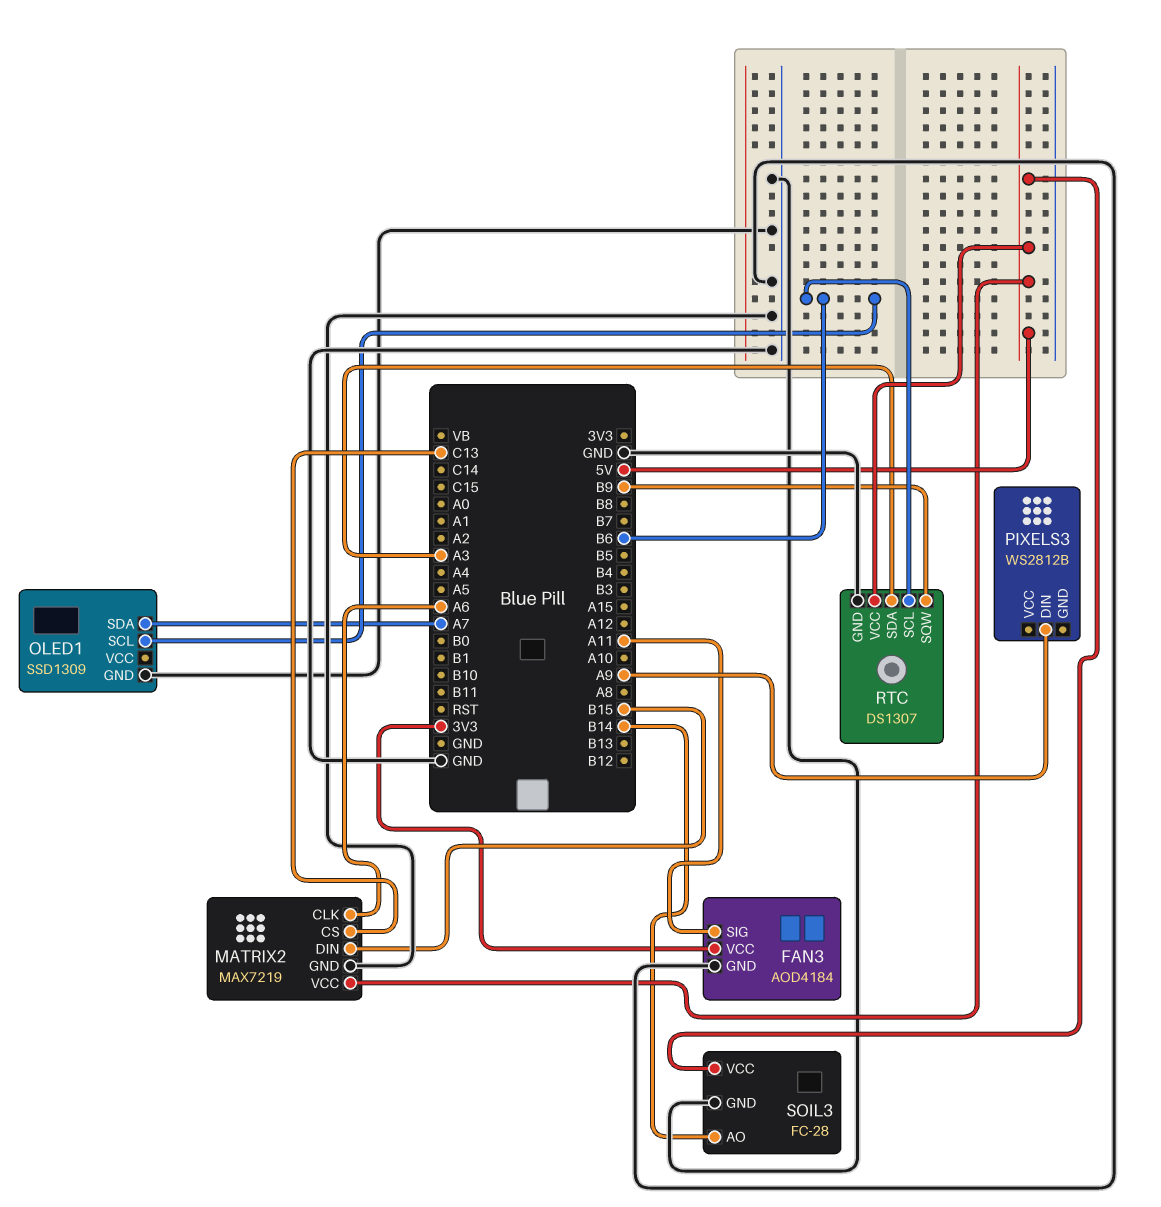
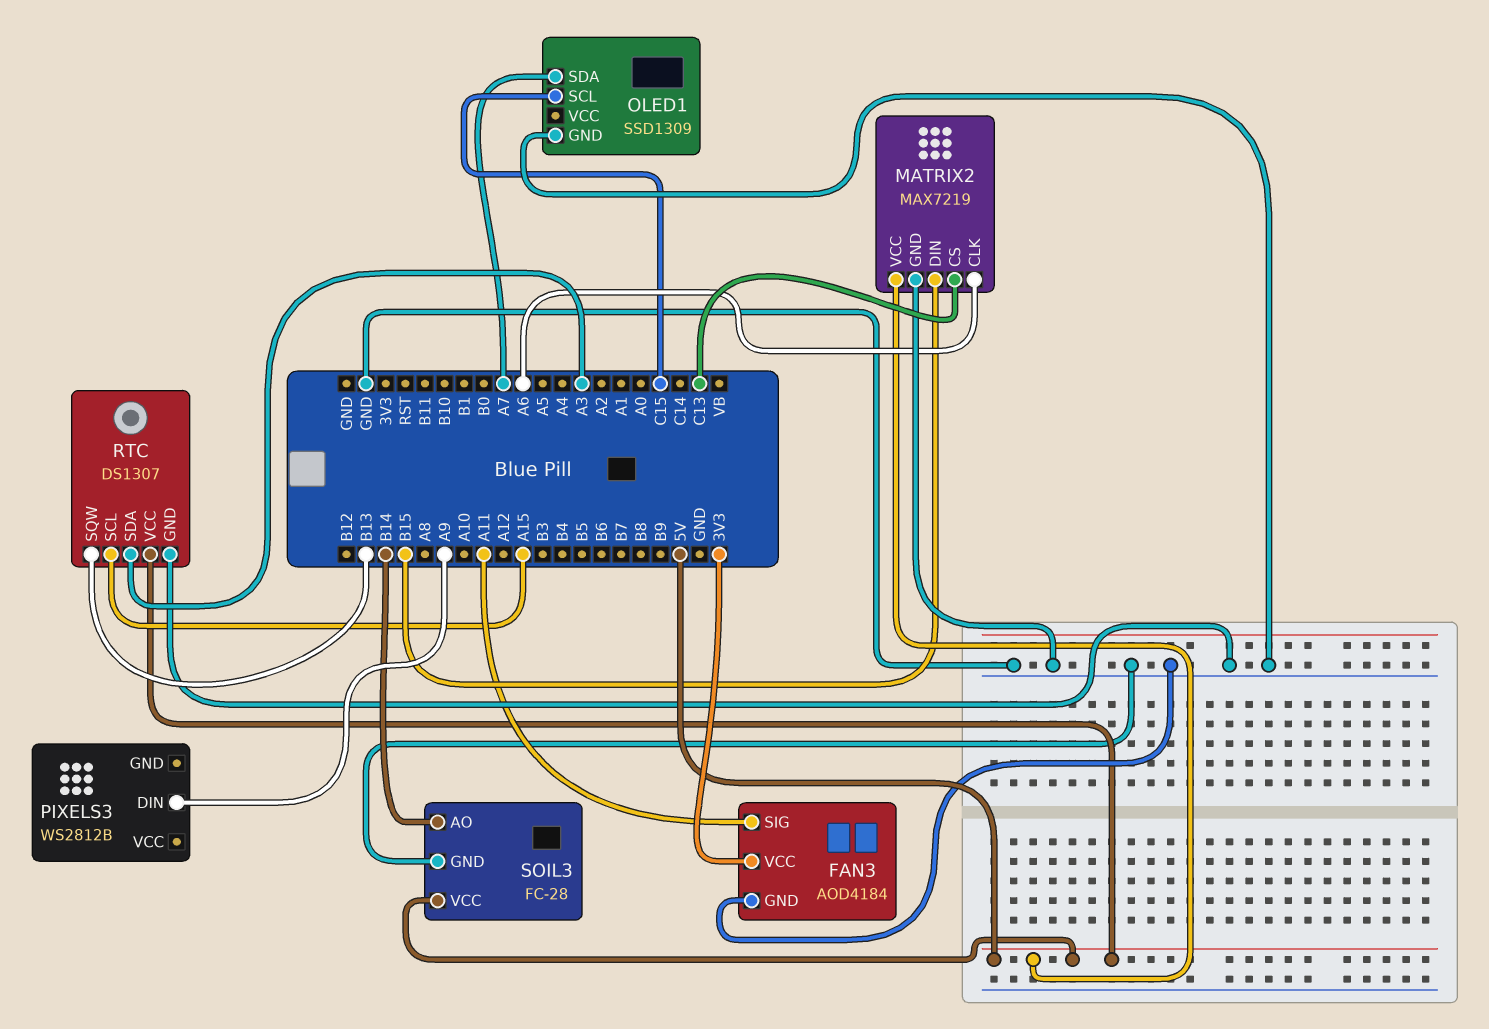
OLED1 pin SCL: B6 -> C15
RTC pin SCL: B6 -> A15
RTC pin SQW: B9 -> B13

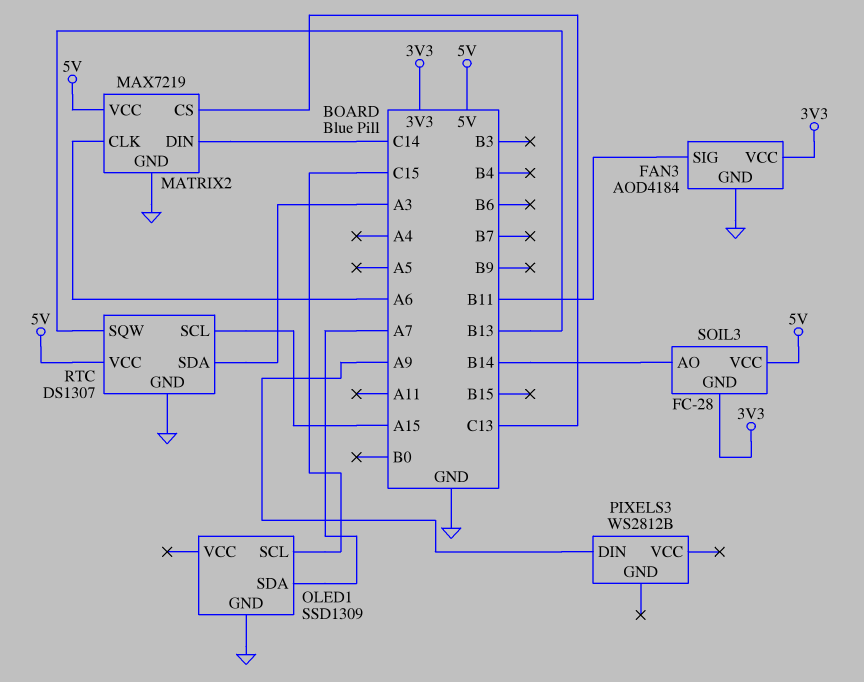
FAN3 pin SIG: A11 -> B11
MATRIX2 pin DIN: B15 -> C14
SOIL3 pin GND: GND -> 3V3

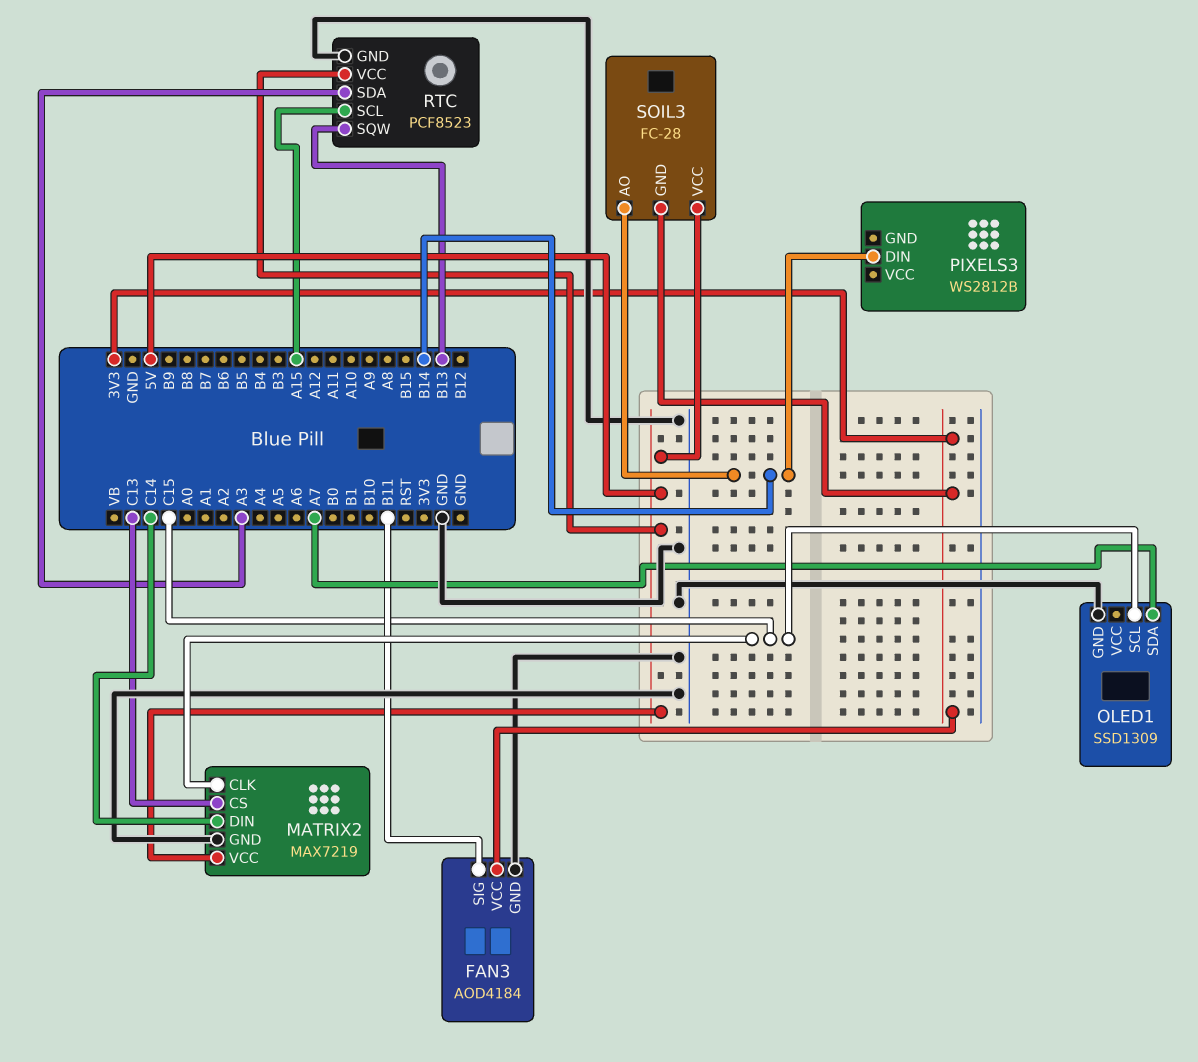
MATRIX2 pin CLK: A6 -> C15
PIXELS3 pin DIN: A9 -> B14
RTC: DS1307 -> PCF8523

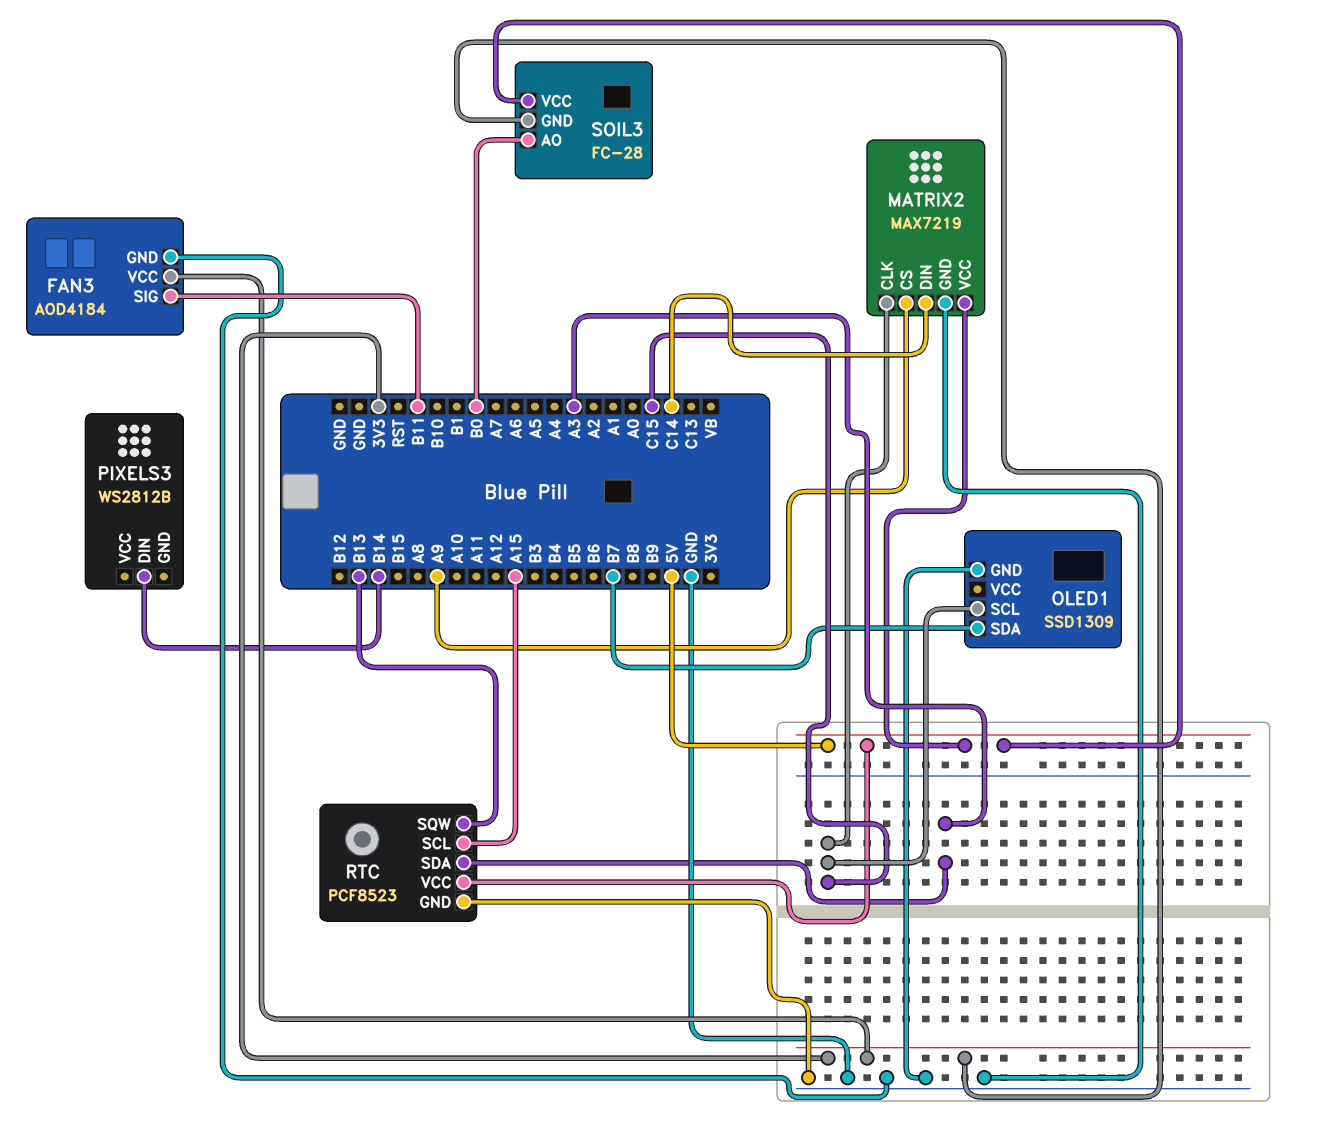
MATRIX2 pin CS: C13 -> A9
OLED1 pin SDA: A7 -> B7
SOIL3 pin AO: B14 -> B0

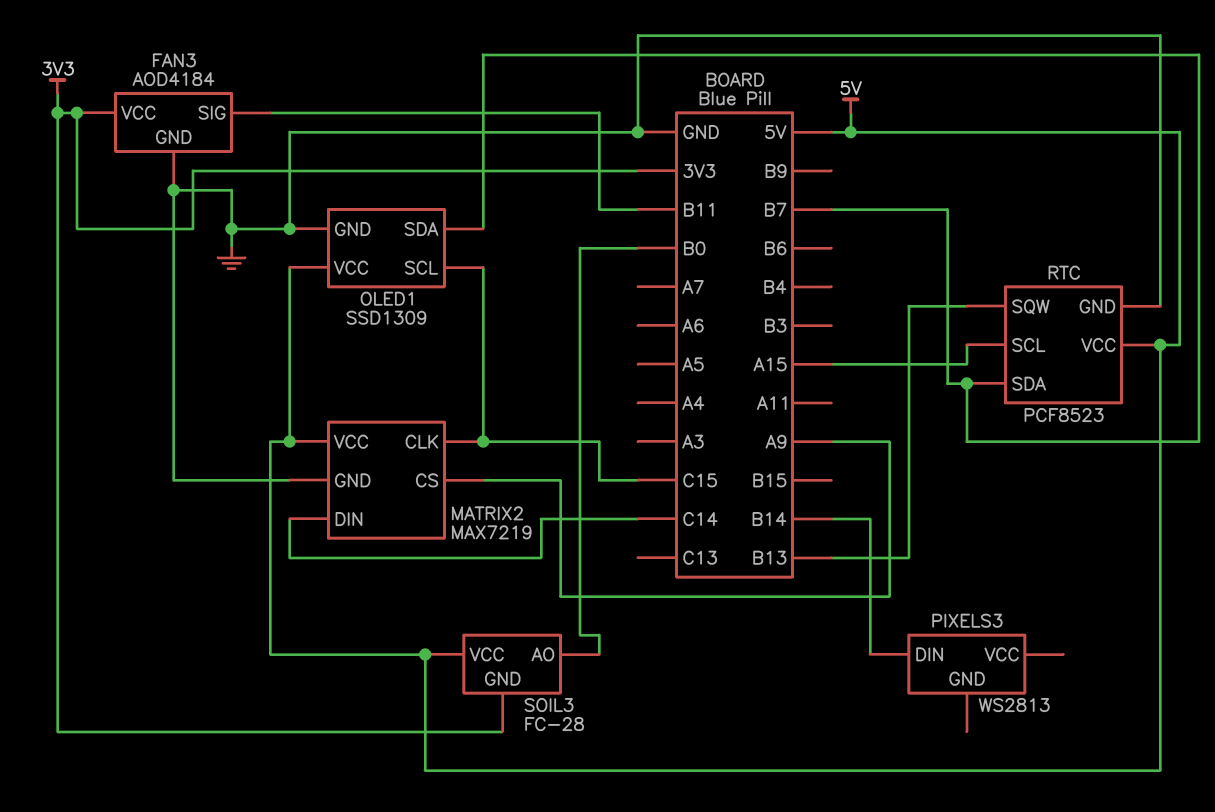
OLED1 pin VCC: none -> 5V
PIXELS3: WS2812B -> WS2813
RTC pin SDA: A3 -> B7

